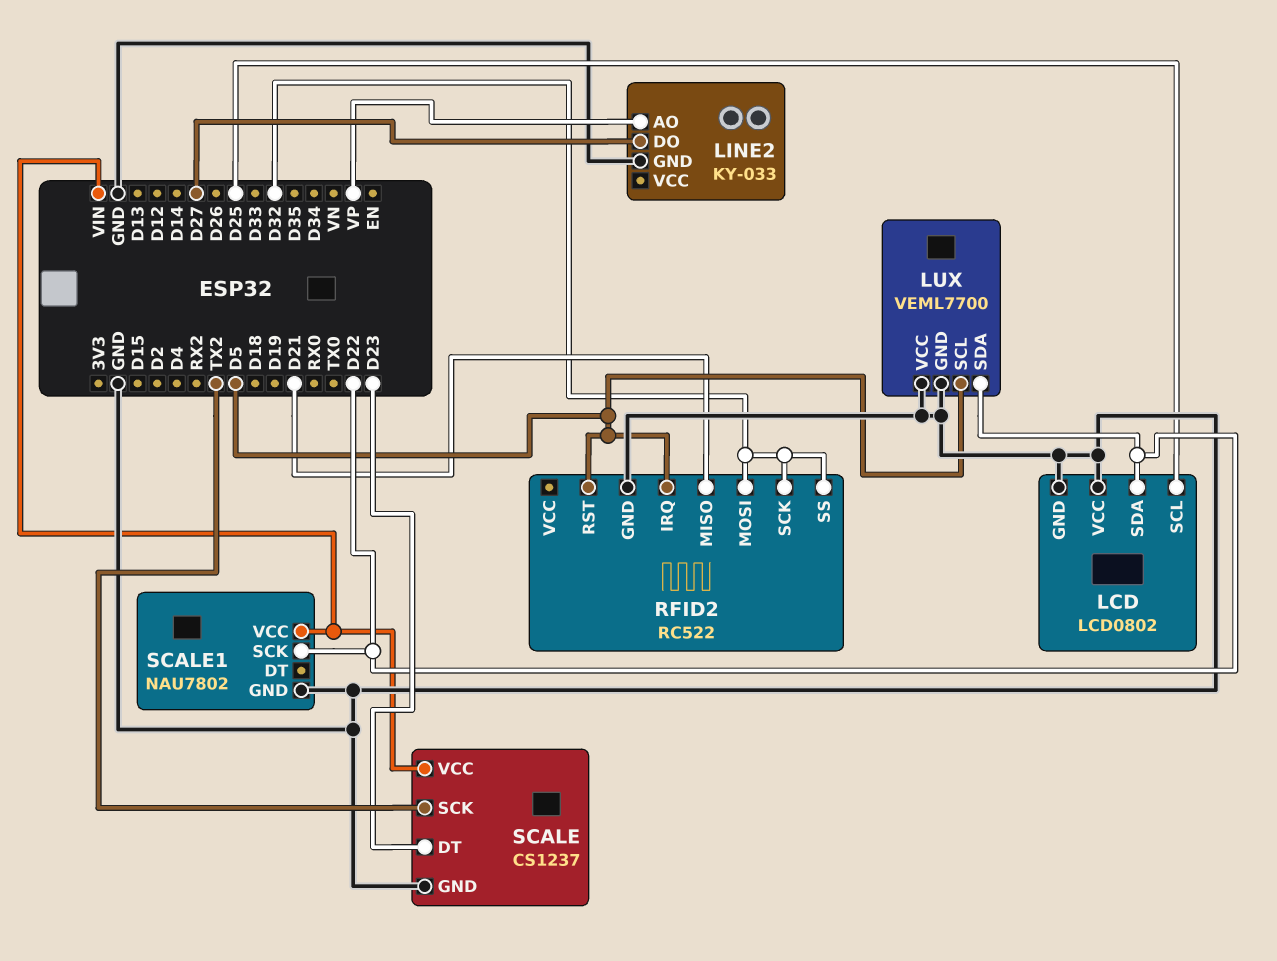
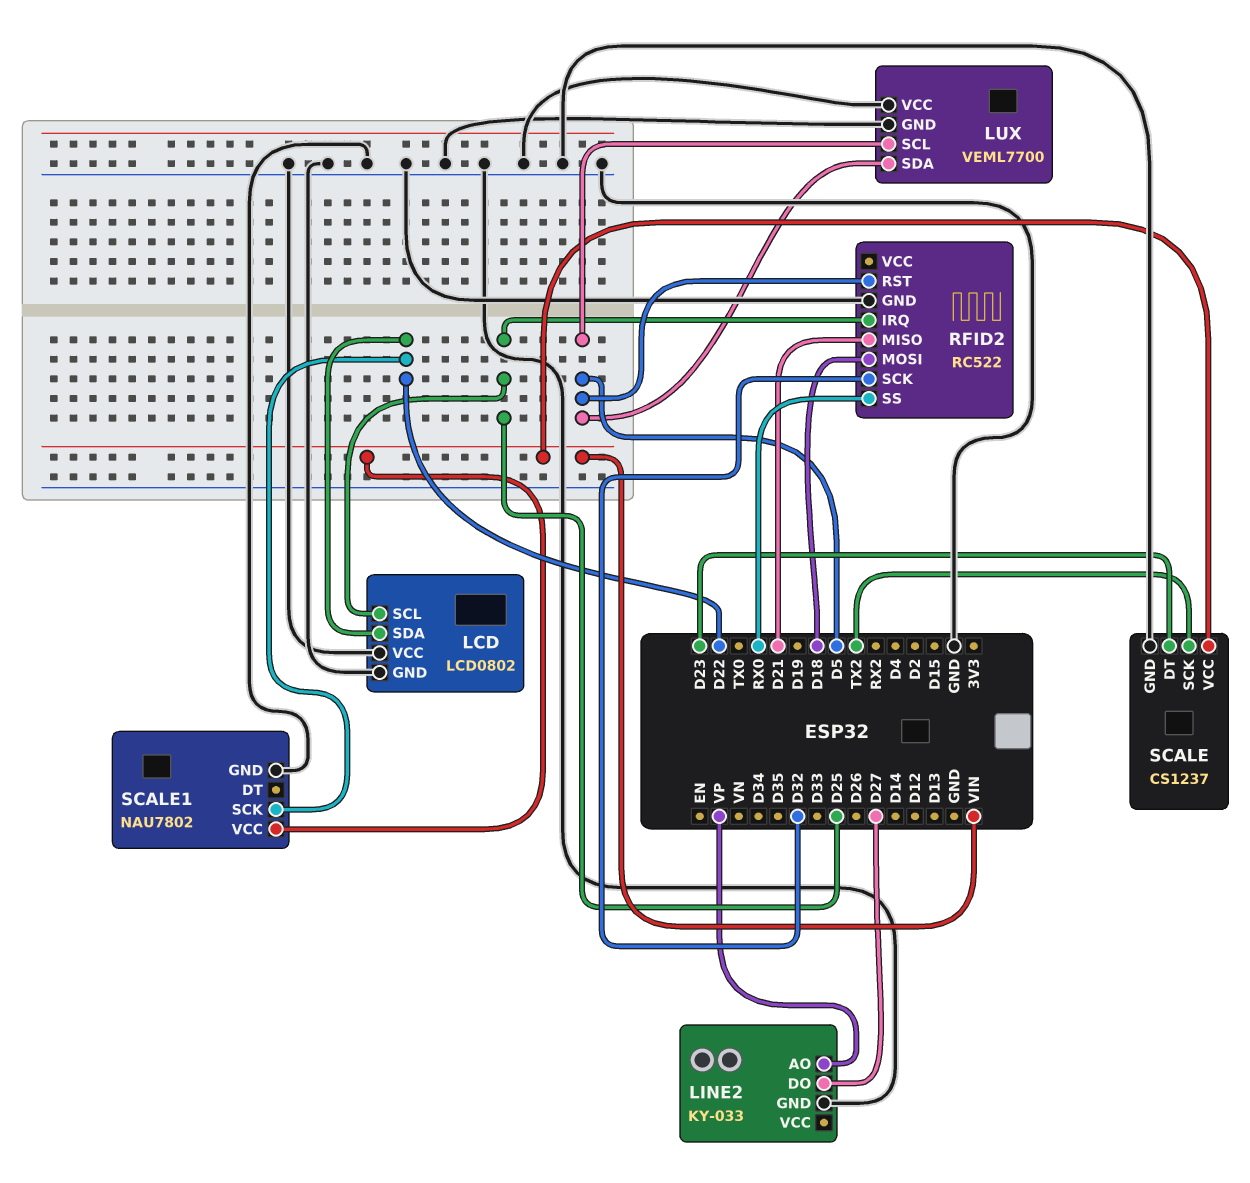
LUX pin SDA: D22 -> D5
RFID2 pin IRQ: D5 -> D25
RFID2 pin MOSI: D32 -> D18
RFID2 pin SS: D32 -> RX0

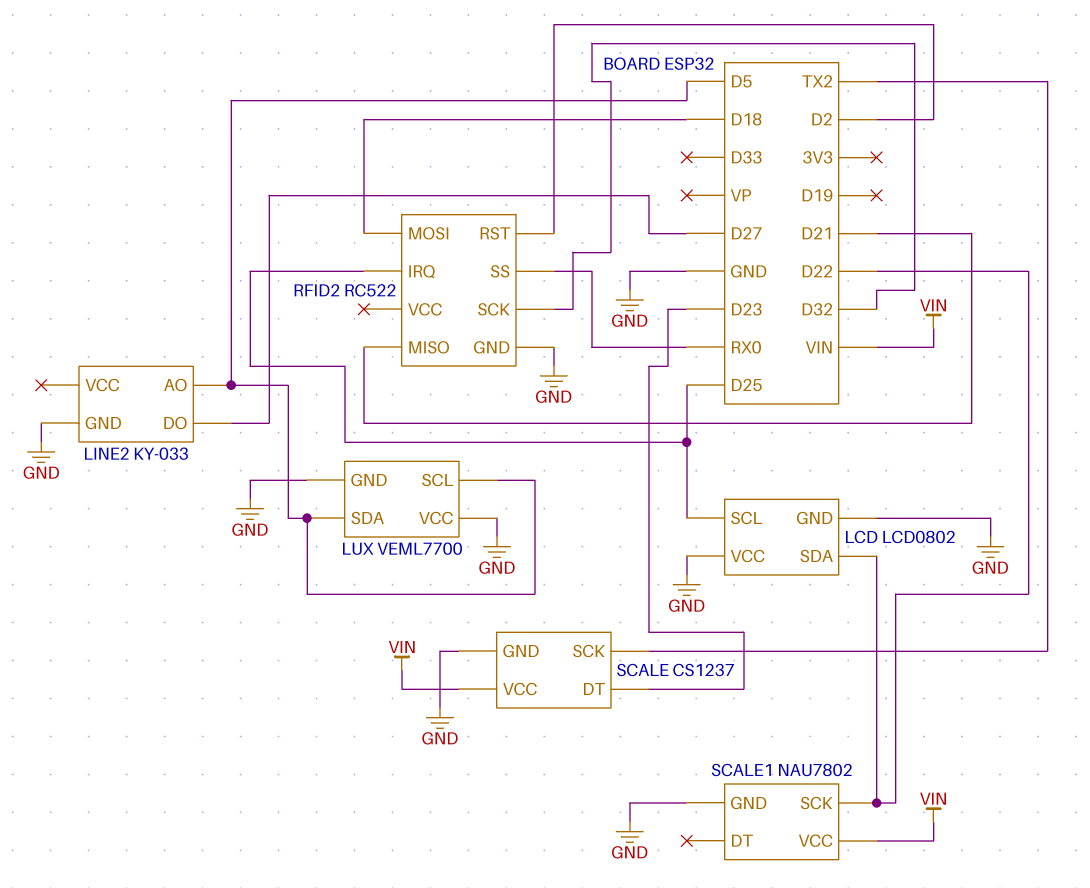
LINE2 pin AO: VP -> D5
RFID2 pin RST: D5 -> D2

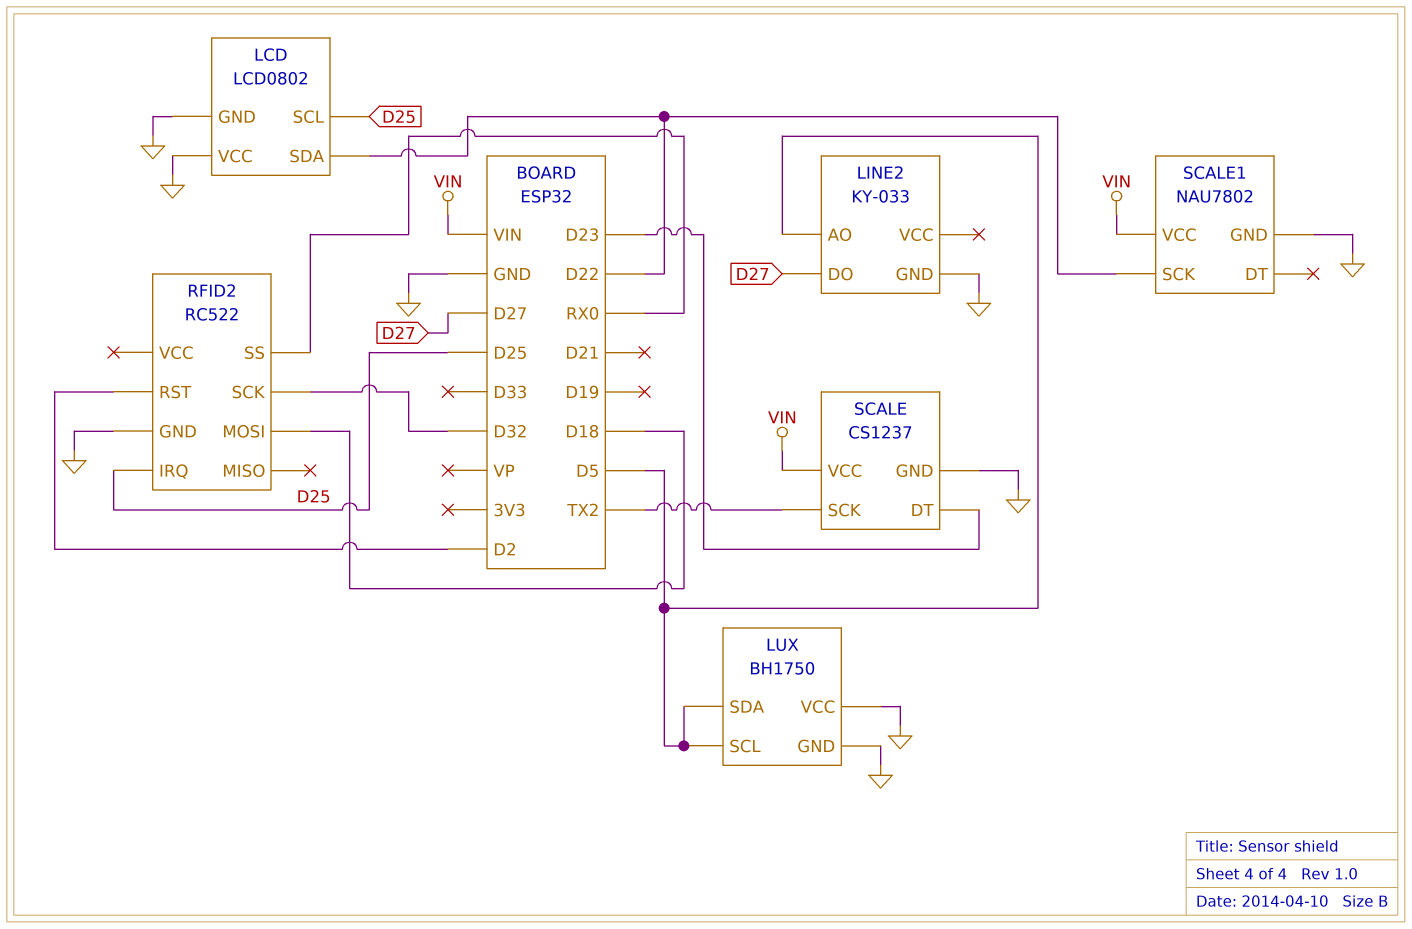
LUX: VEML7700 -> BH1750
RFID2 pin MISO: D21 -> none

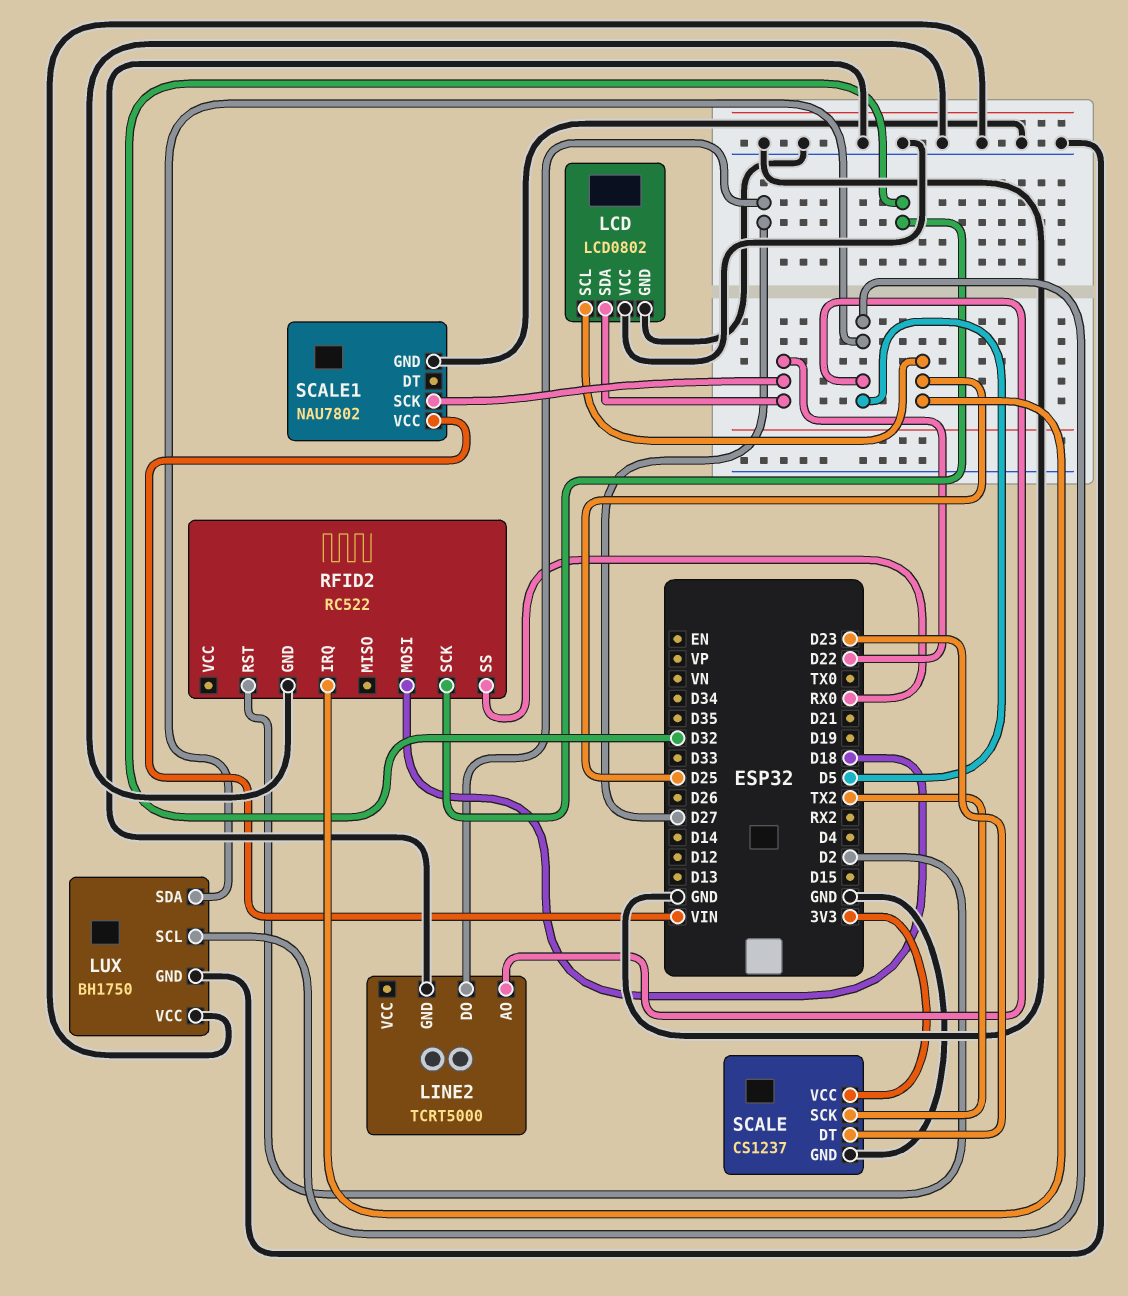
LINE2: KY-033 -> TCRT5000
SCALE pin VCC: VIN -> 3V3

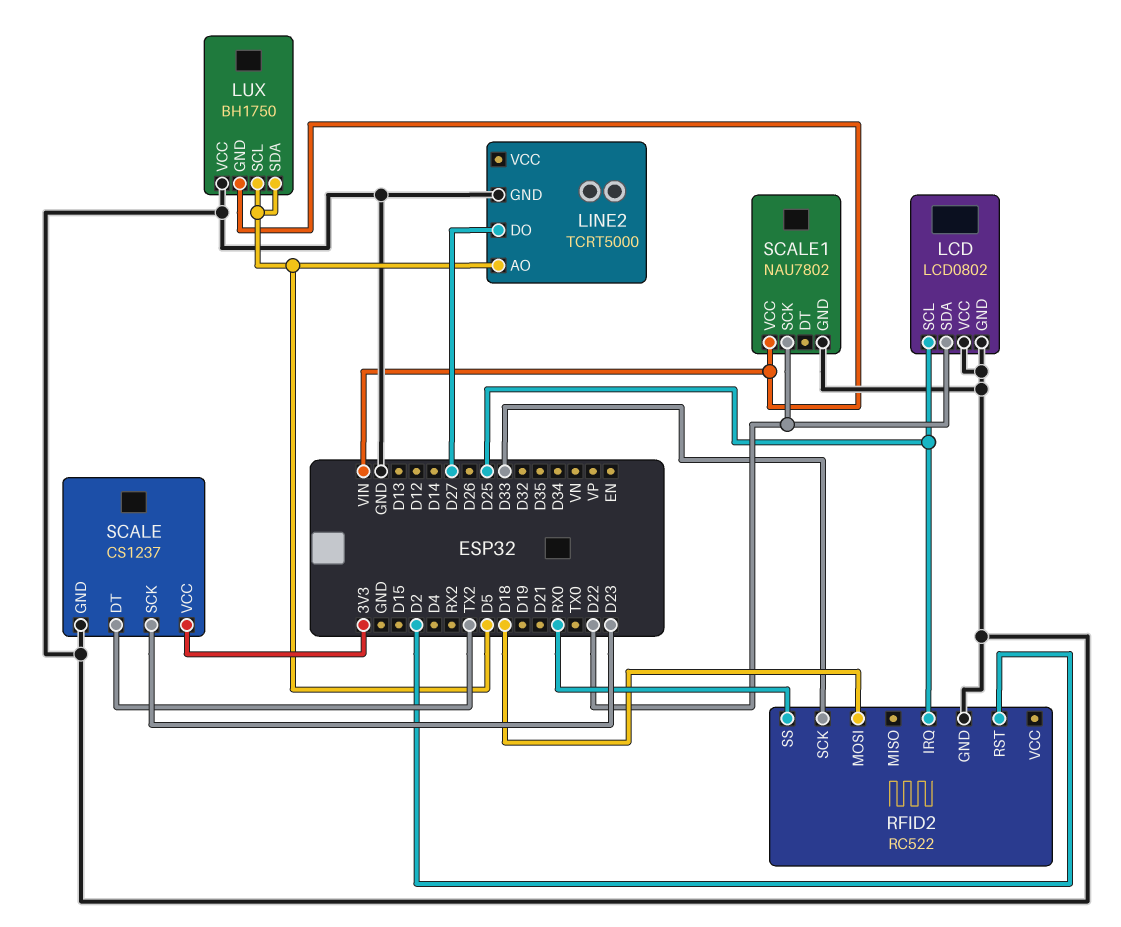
LUX pin GND: GND -> VIN
RFID2 pin SCK: D32 -> D33
SCALE pin DT: D23 -> TX2
SCALE pin SCK: TX2 -> D23

